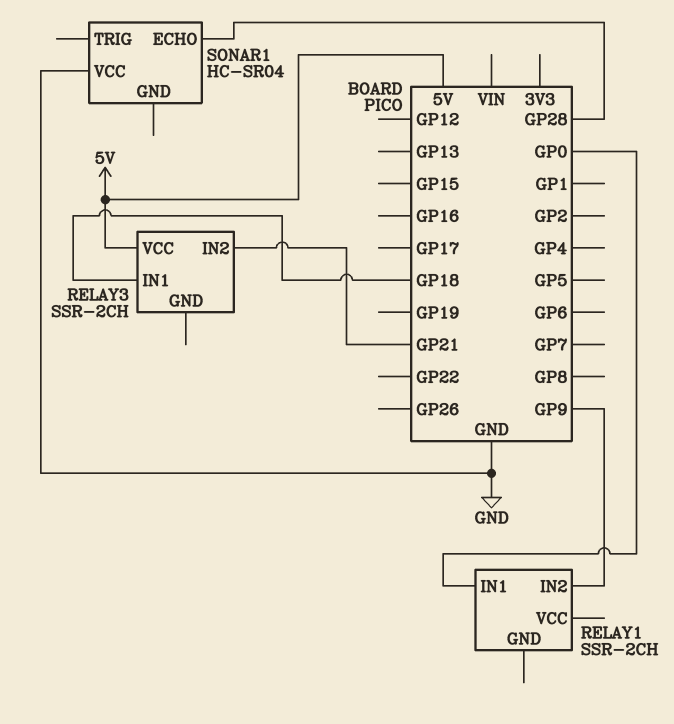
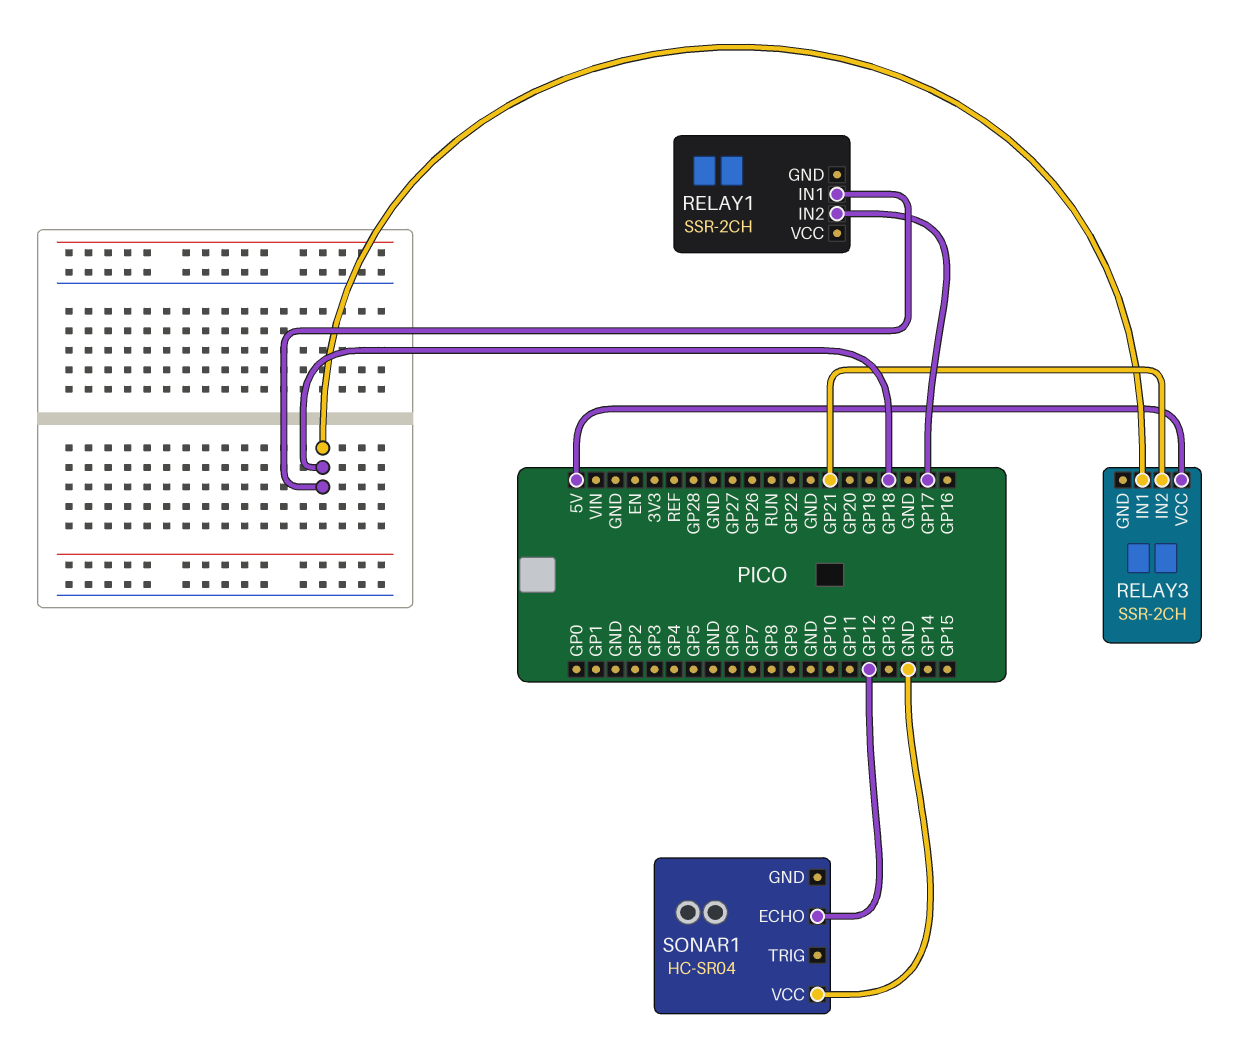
RELAY1 pin IN1: GP0 -> GP18
RELAY1 pin IN2: GP9 -> GP17
SONAR1 pin ECHO: GP28 -> GP12

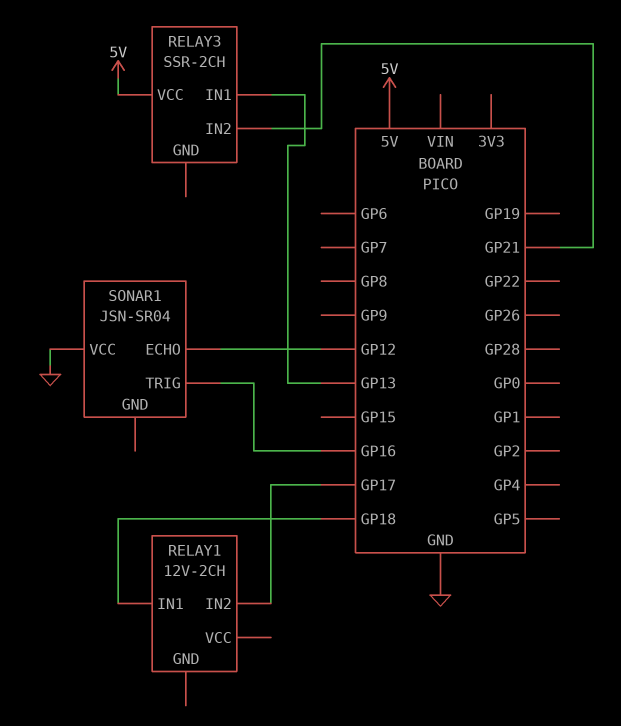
RELAY1: SSR-2CH -> 12V-2CH
RELAY3 pin IN1: GP18 -> GP13
SONAR1: HC-SR04 -> JSN-SR04
SONAR1 pin TRIG: none -> GP16

